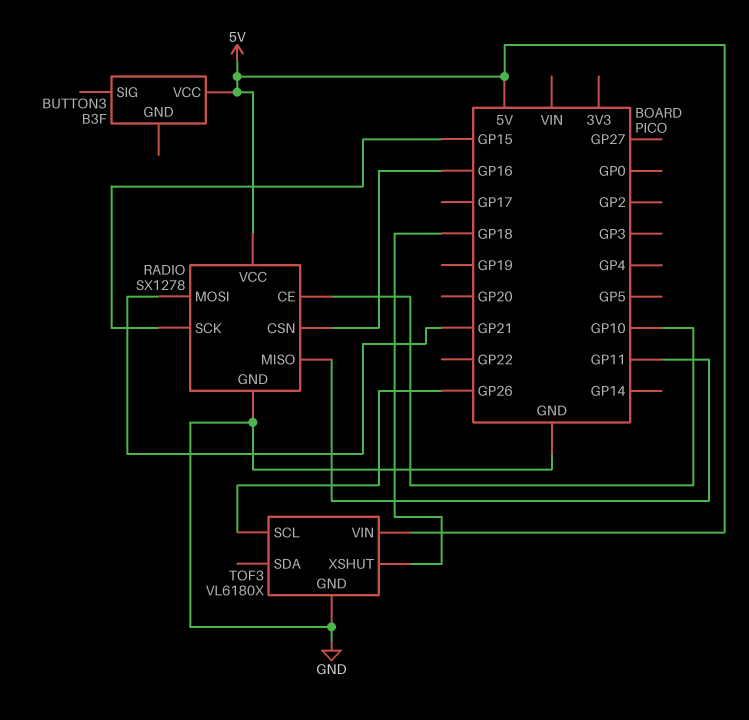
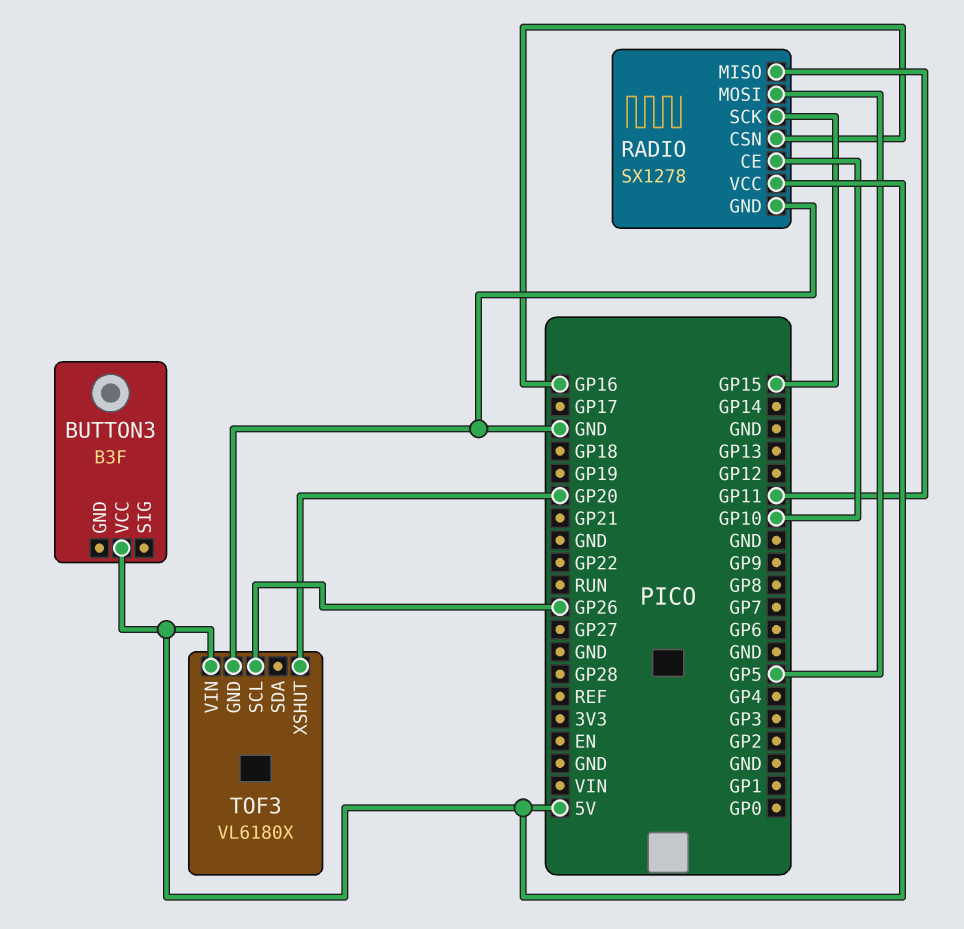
RADIO pin MOSI: GP21 -> GP5
TOF3 pin XSHUT: GP18 -> GP20

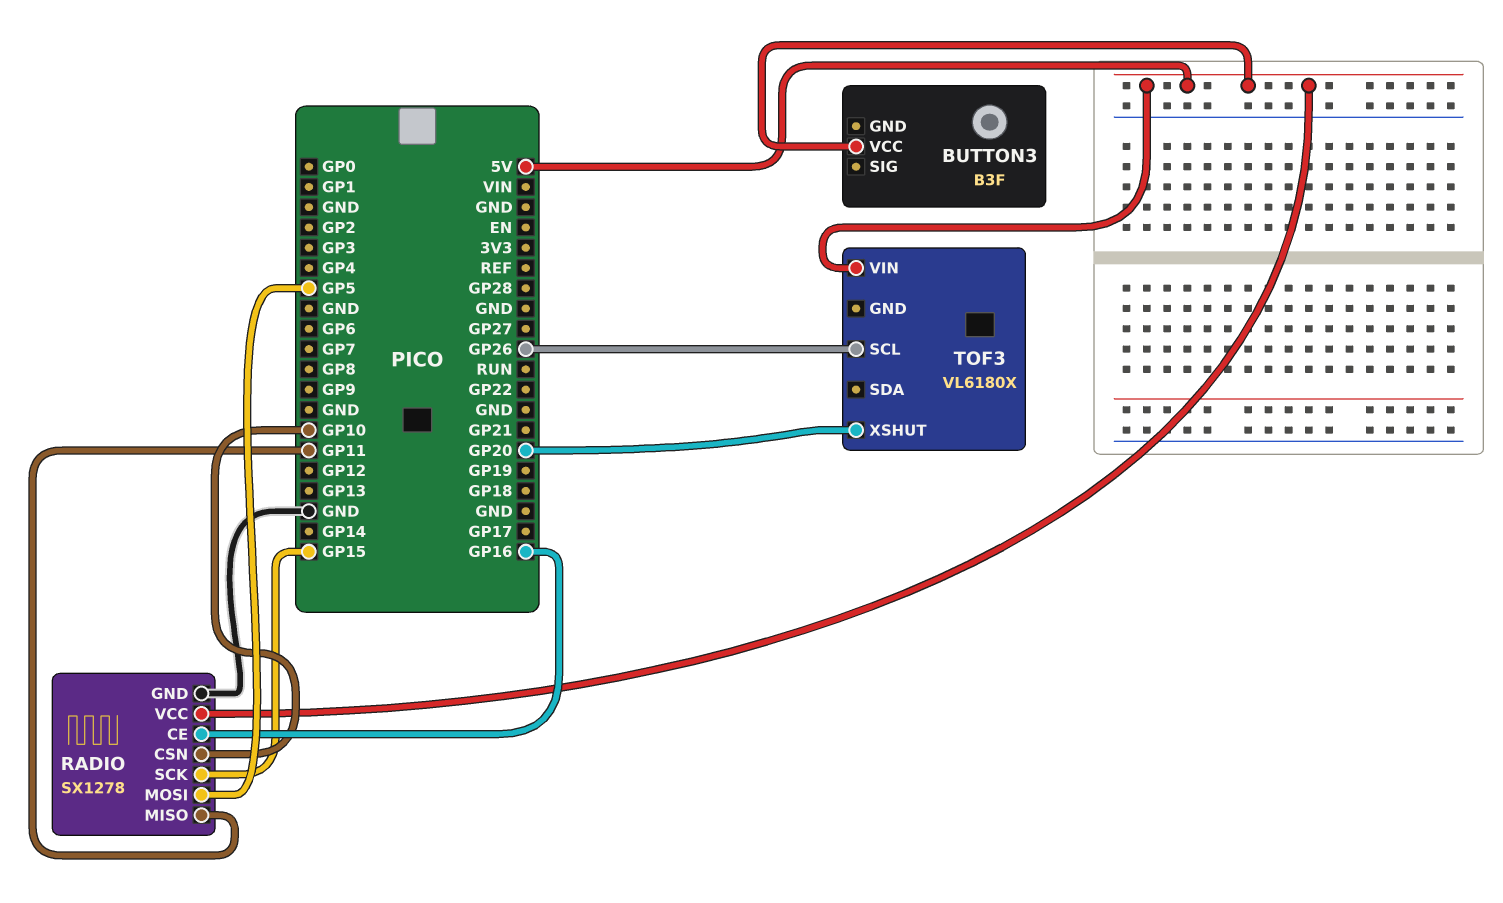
RADIO pin CE: GP10 -> GP16
RADIO pin CSN: GP16 -> GP10
TOF3 pin GND: GND -> none

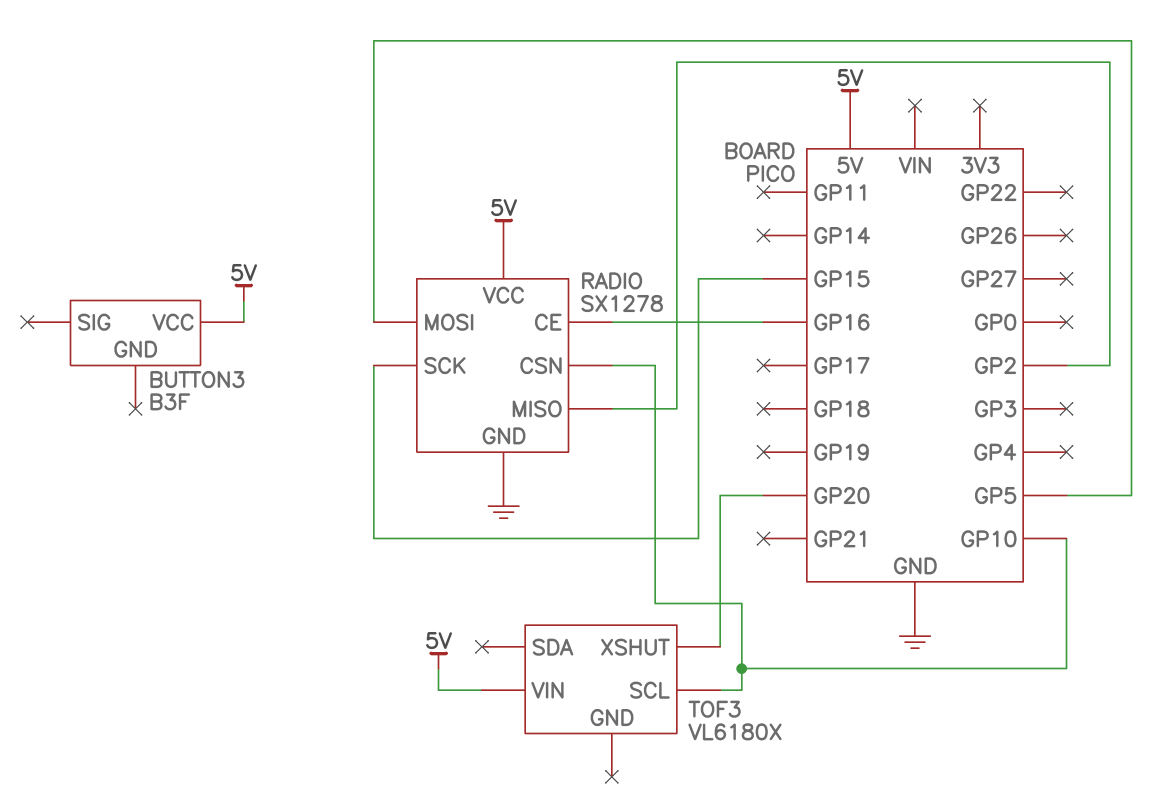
RADIO pin MISO: GP11 -> GP2
TOF3 pin SCL: GP26 -> GP10

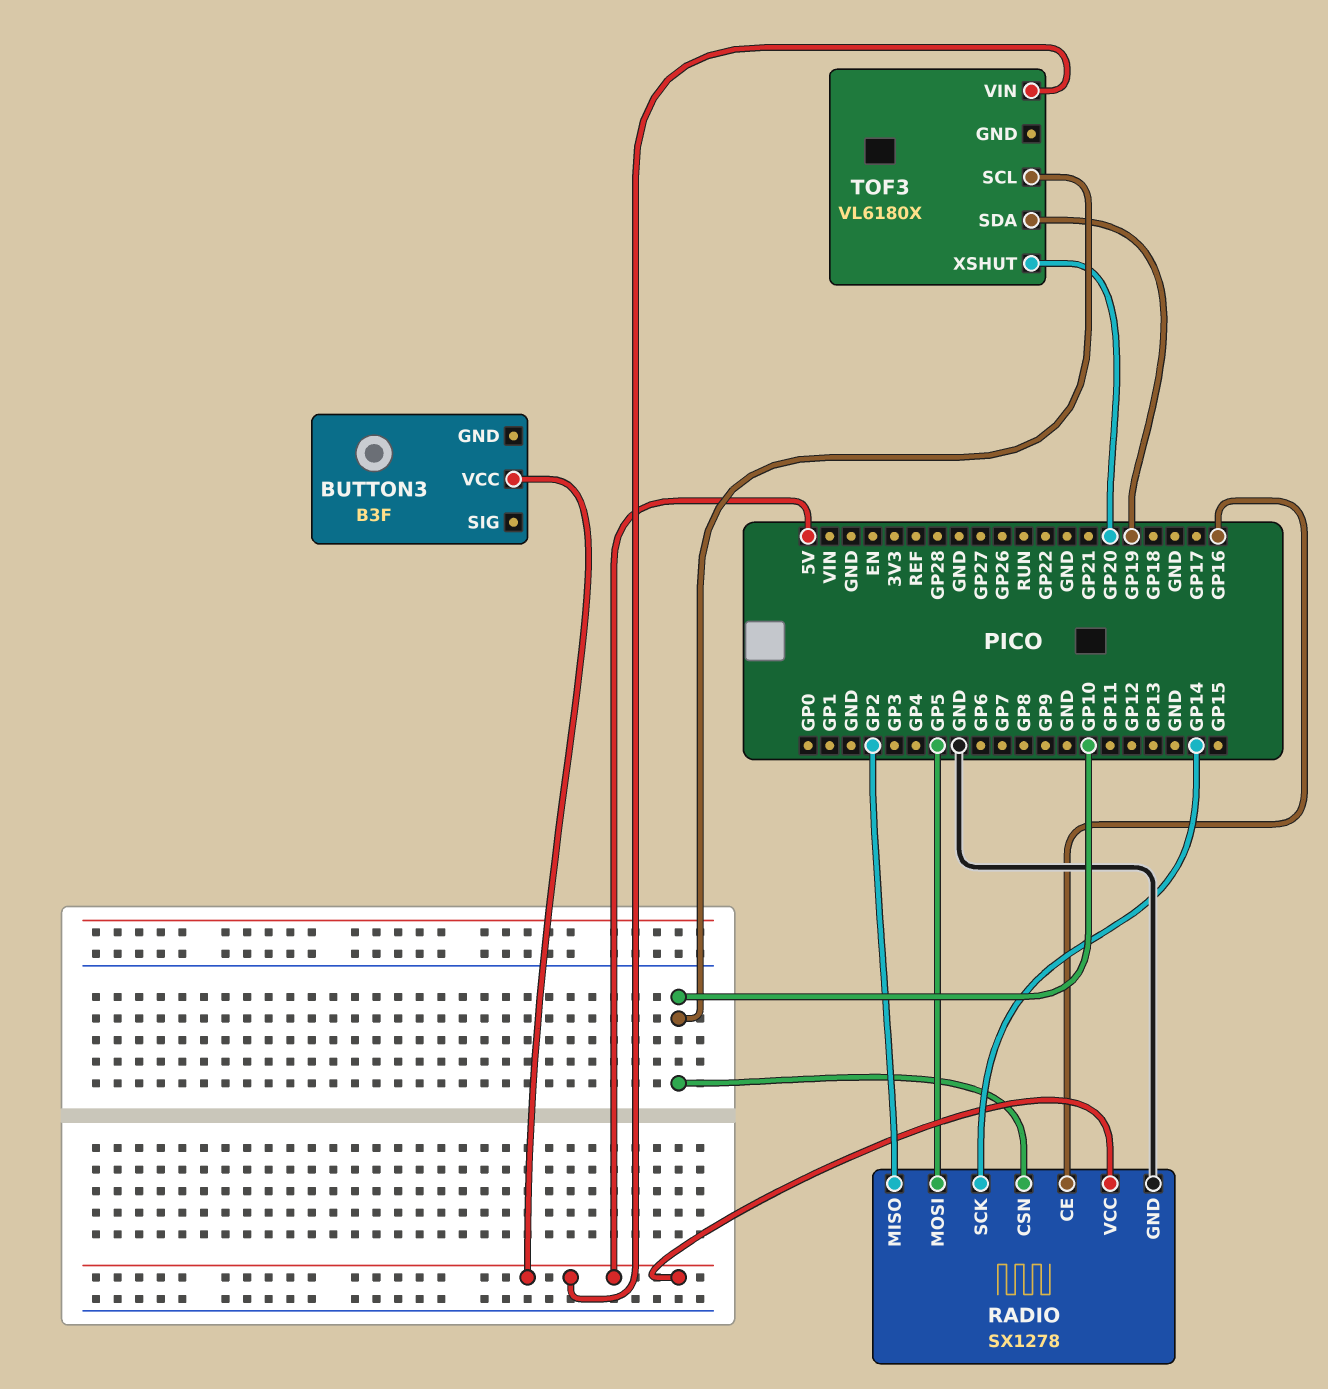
RADIO pin SCK: GP15 -> GP14
TOF3 pin SDA: none -> GP19

